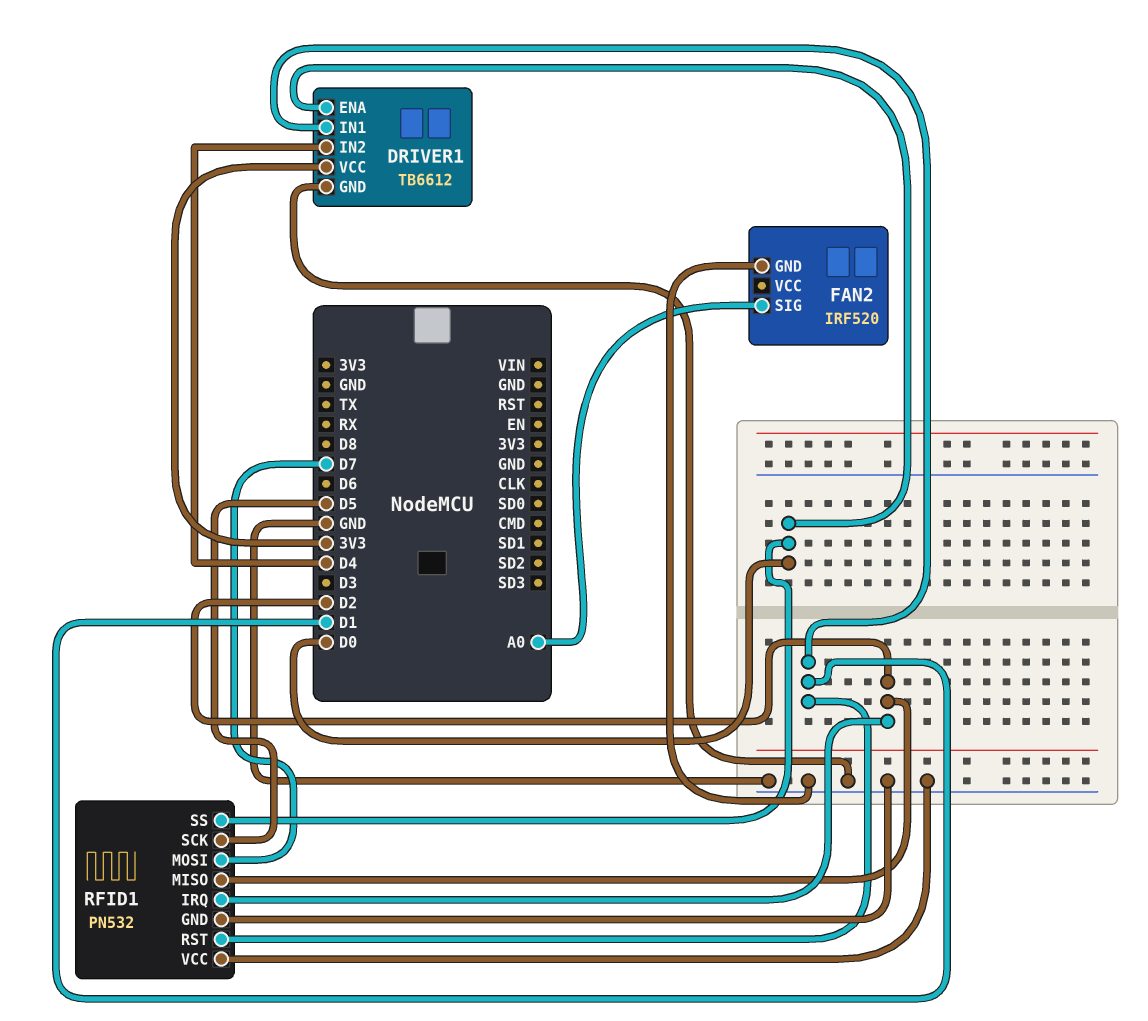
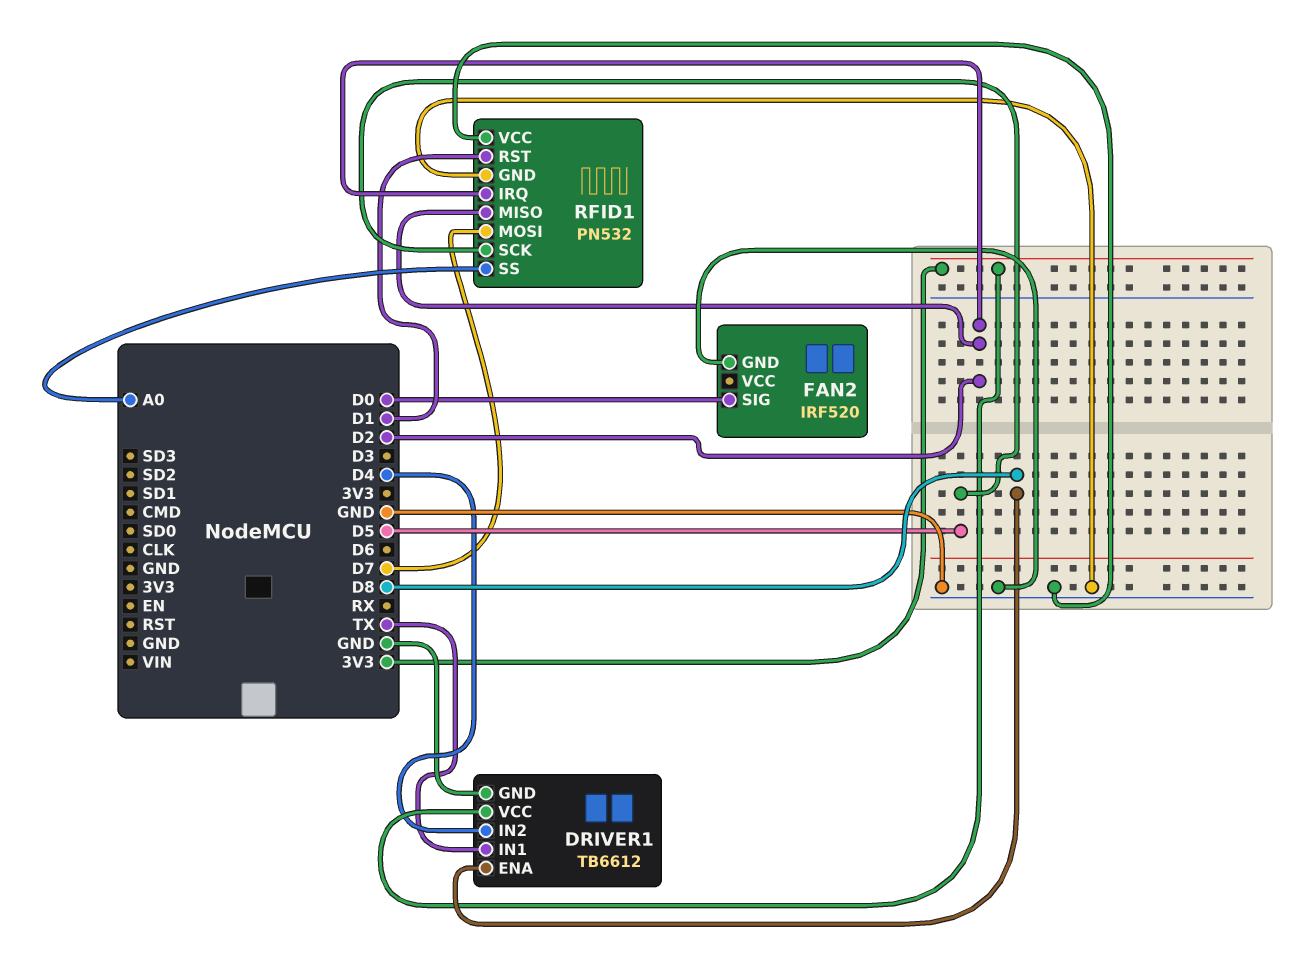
DRIVER1 pin ENA: D0 -> D8
DRIVER1 pin IN1: D1 -> TX
FAN2 pin SIG: A0 -> D0
RFID1 pin SS: D0 -> A0

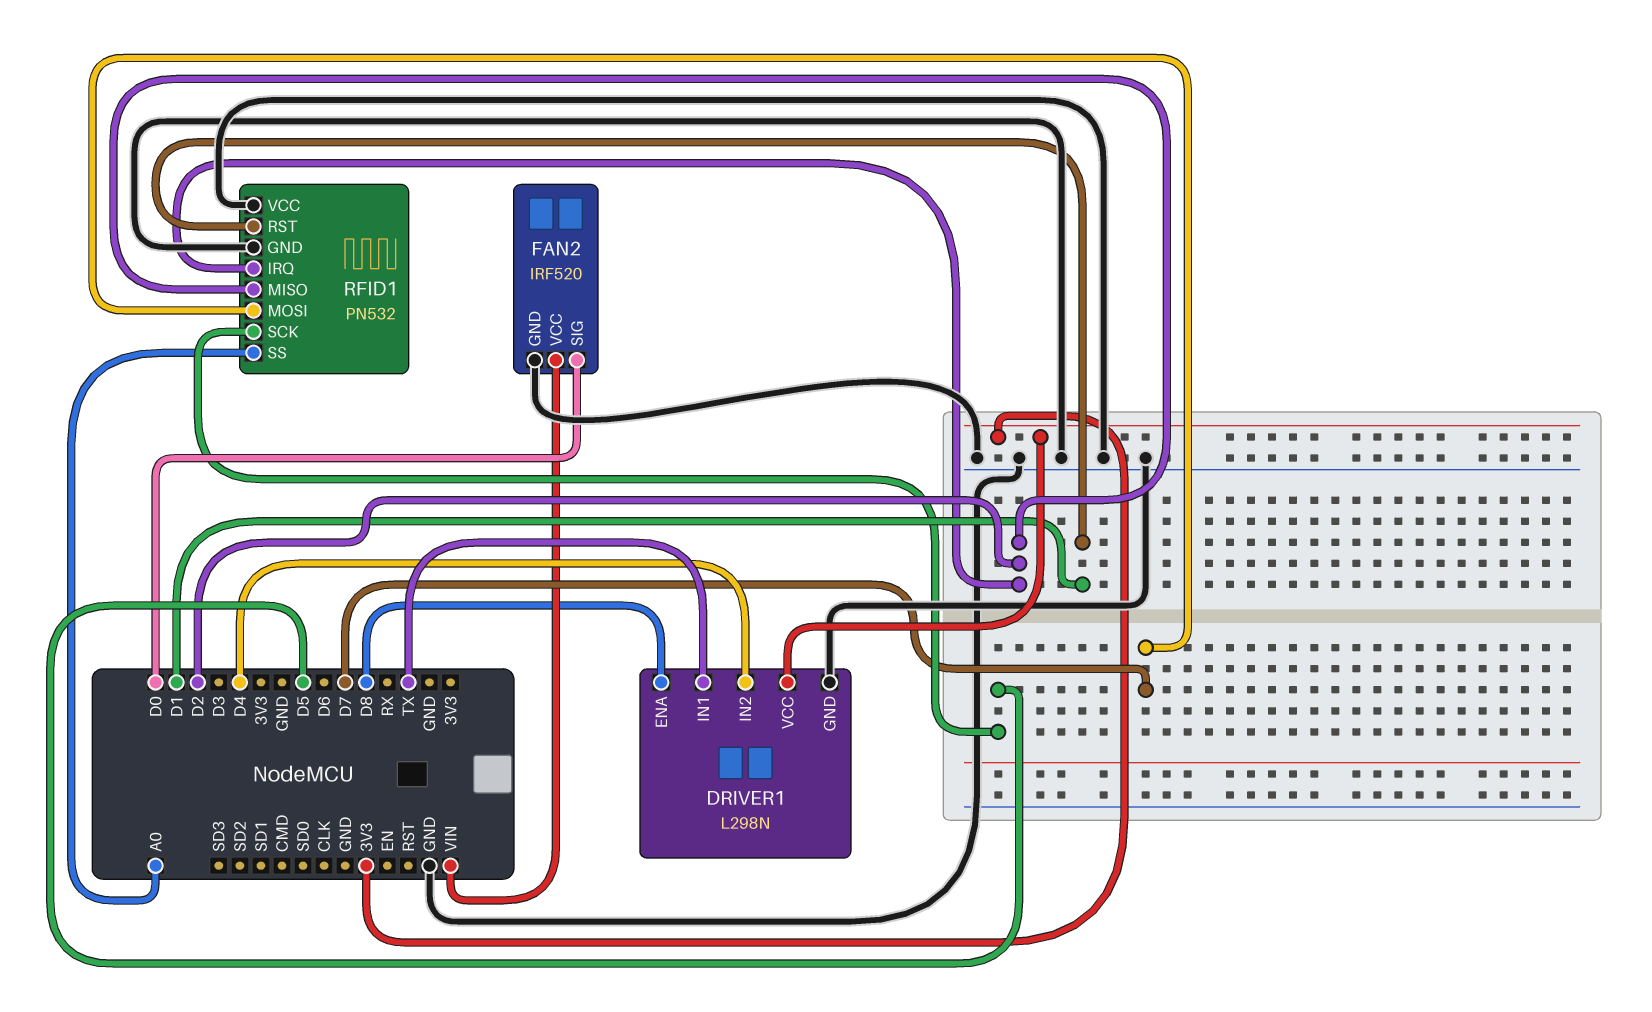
DRIVER1: TB6612 -> L298N
FAN2 pin VCC: none -> VIN

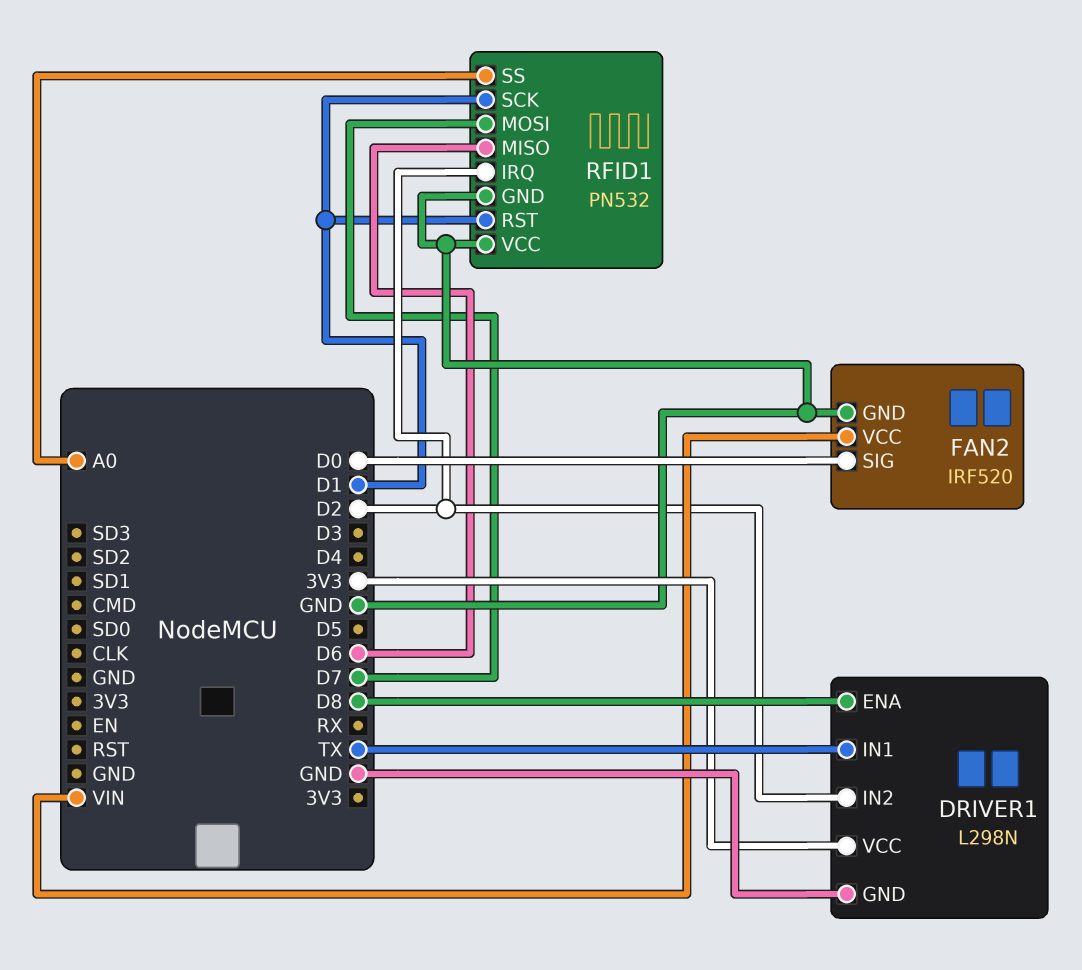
DRIVER1 pin IN2: D4 -> D2
RFID1 pin MISO: D2 -> D6
RFID1 pin SCK: D5 -> D1

